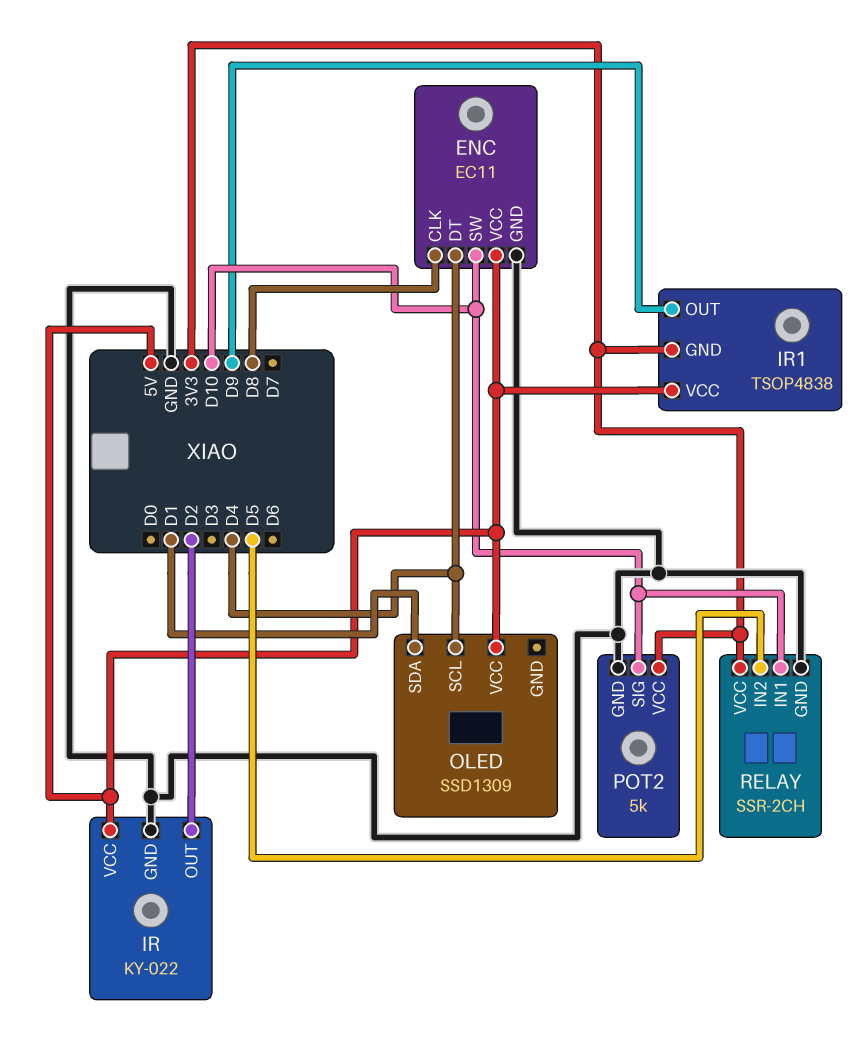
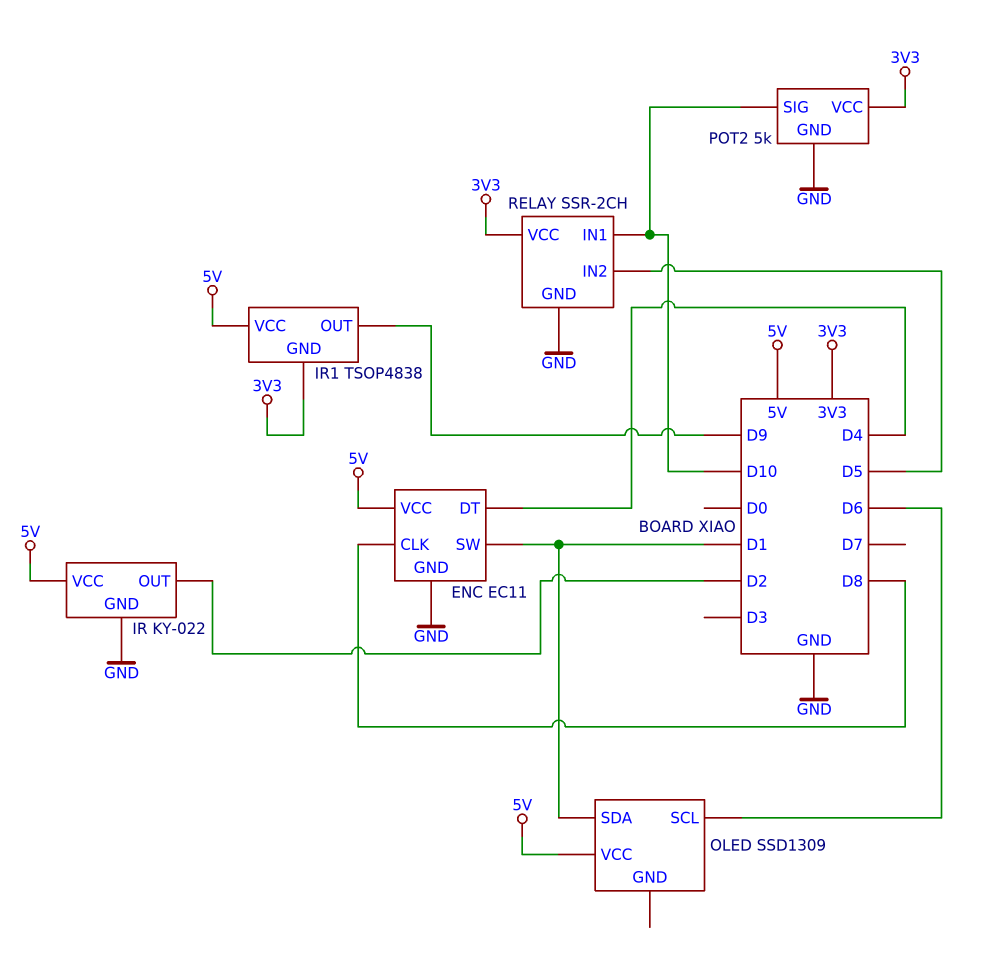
ENC pin SW: D10 -> D1
OLED pin SCL: D4 -> D6

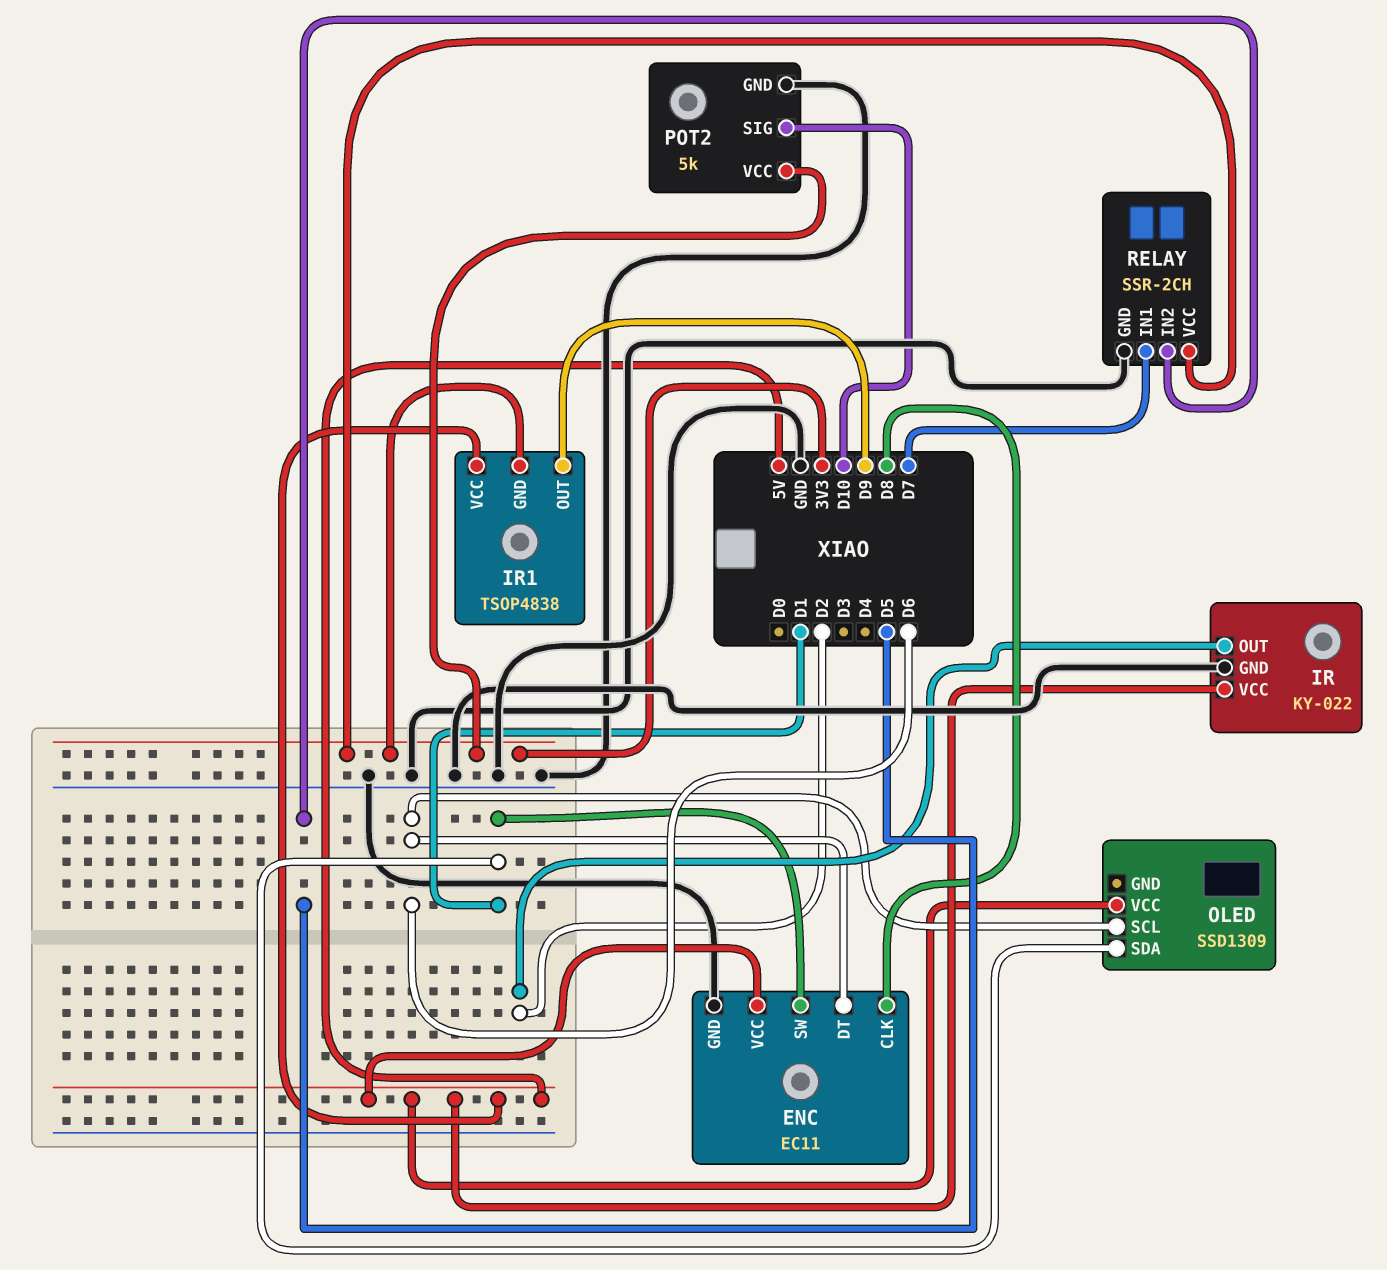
ENC pin DT: D4 -> D6
RELAY pin IN1: D10 -> D7

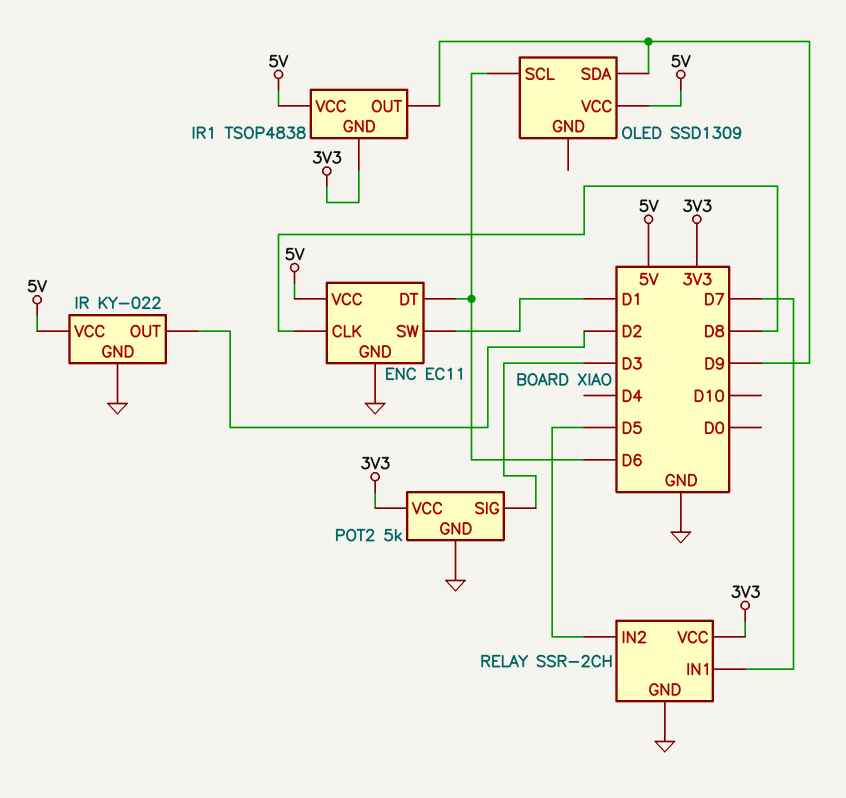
OLED pin SDA: D1 -> D9
POT2 pin SIG: D10 -> D3

